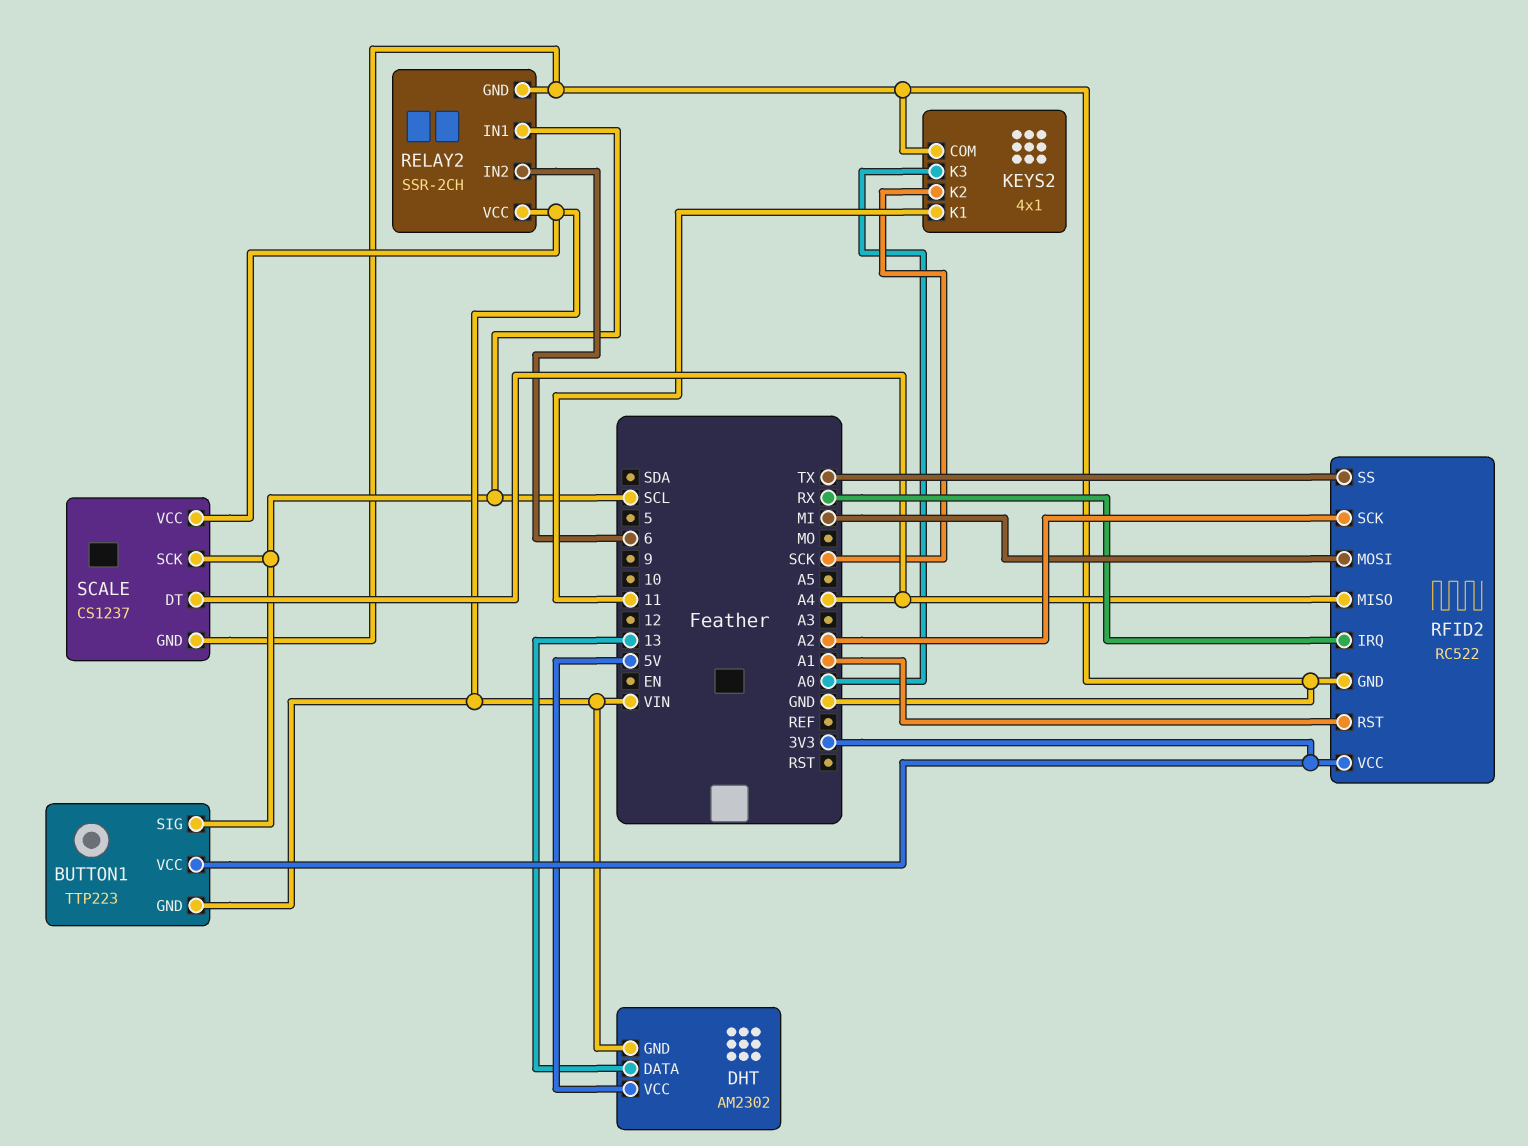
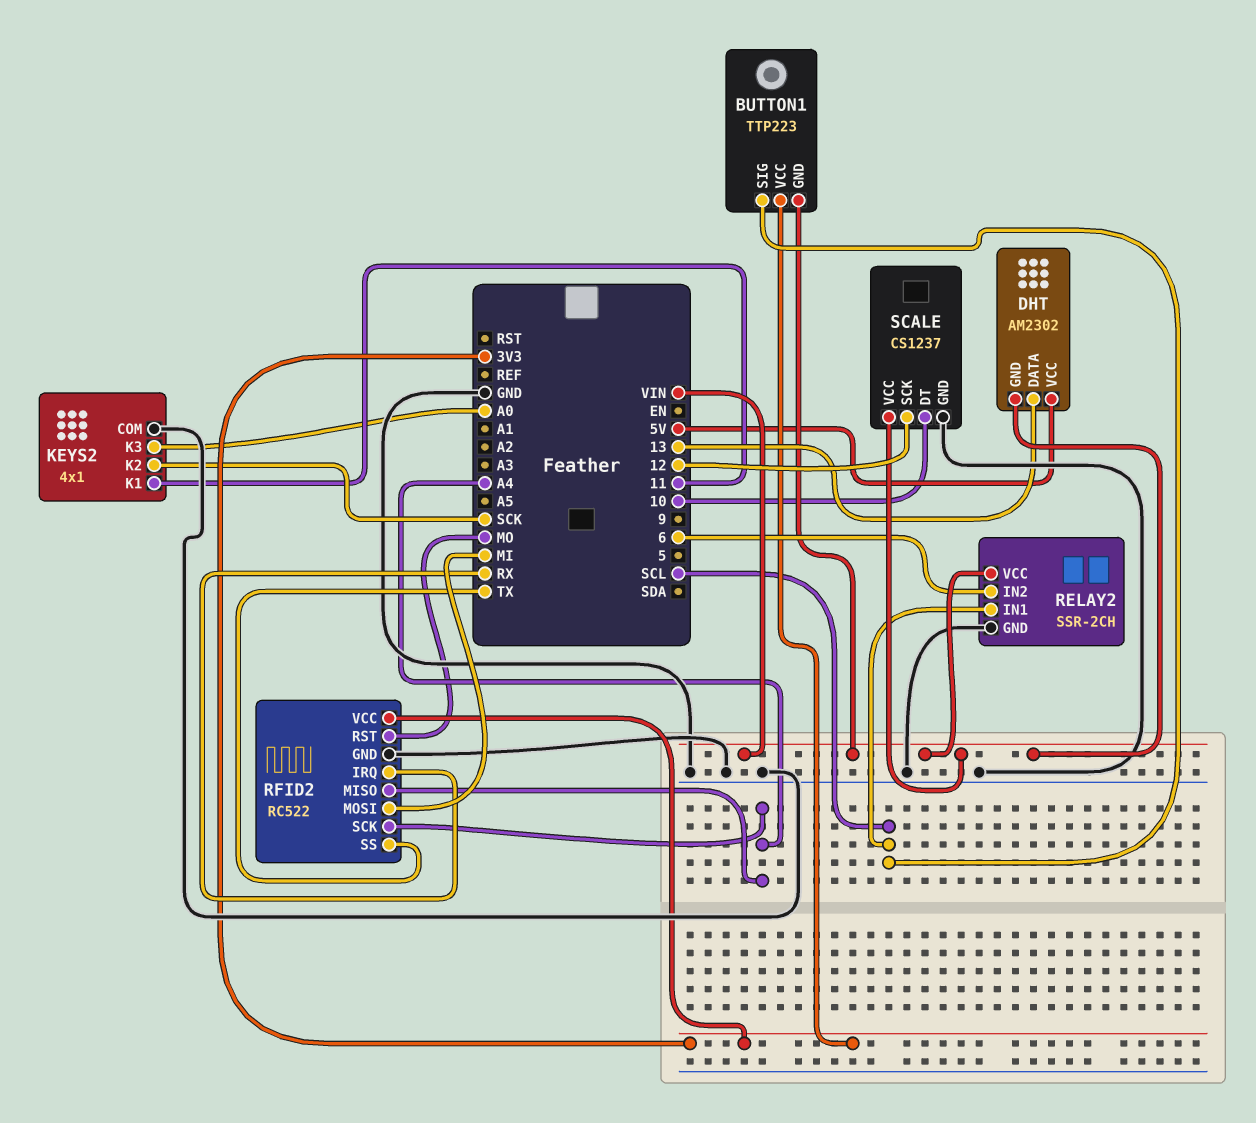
RFID2 pin RST: A1 -> MO
RFID2 pin SCK: A2 -> A4
SCALE pin DT: A4 -> 10
SCALE pin SCK: SCL -> 12

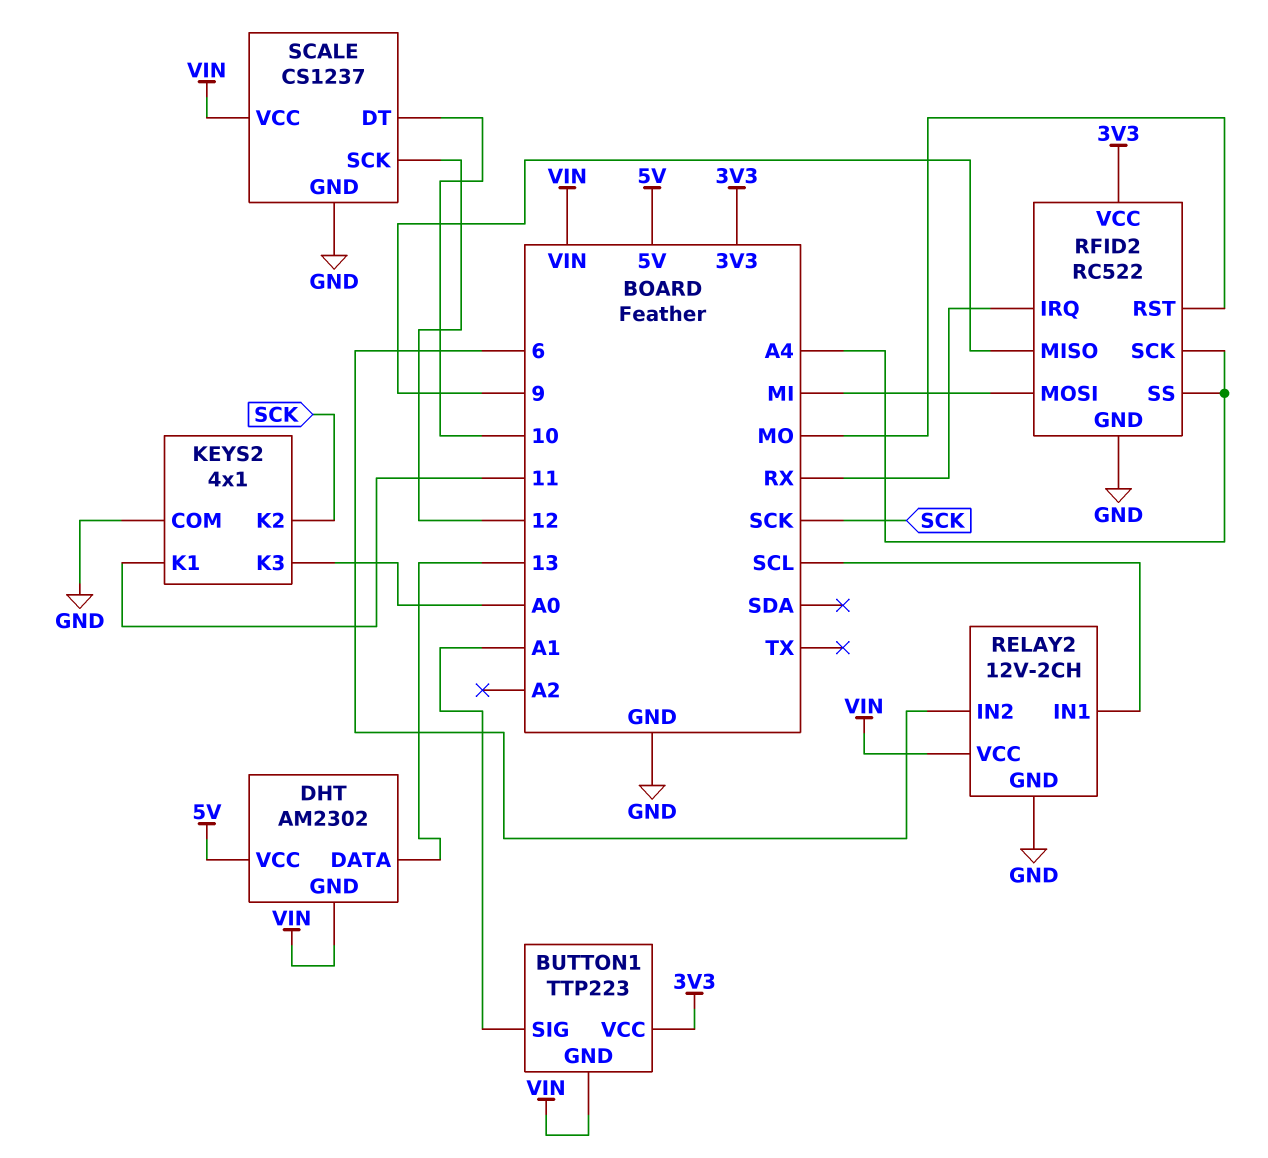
BUTTON1 pin SIG: SCL -> A1
RELAY2: SSR-2CH -> 12V-2CH
RFID2 pin MISO: A4 -> 9
RFID2 pin SS: TX -> A4

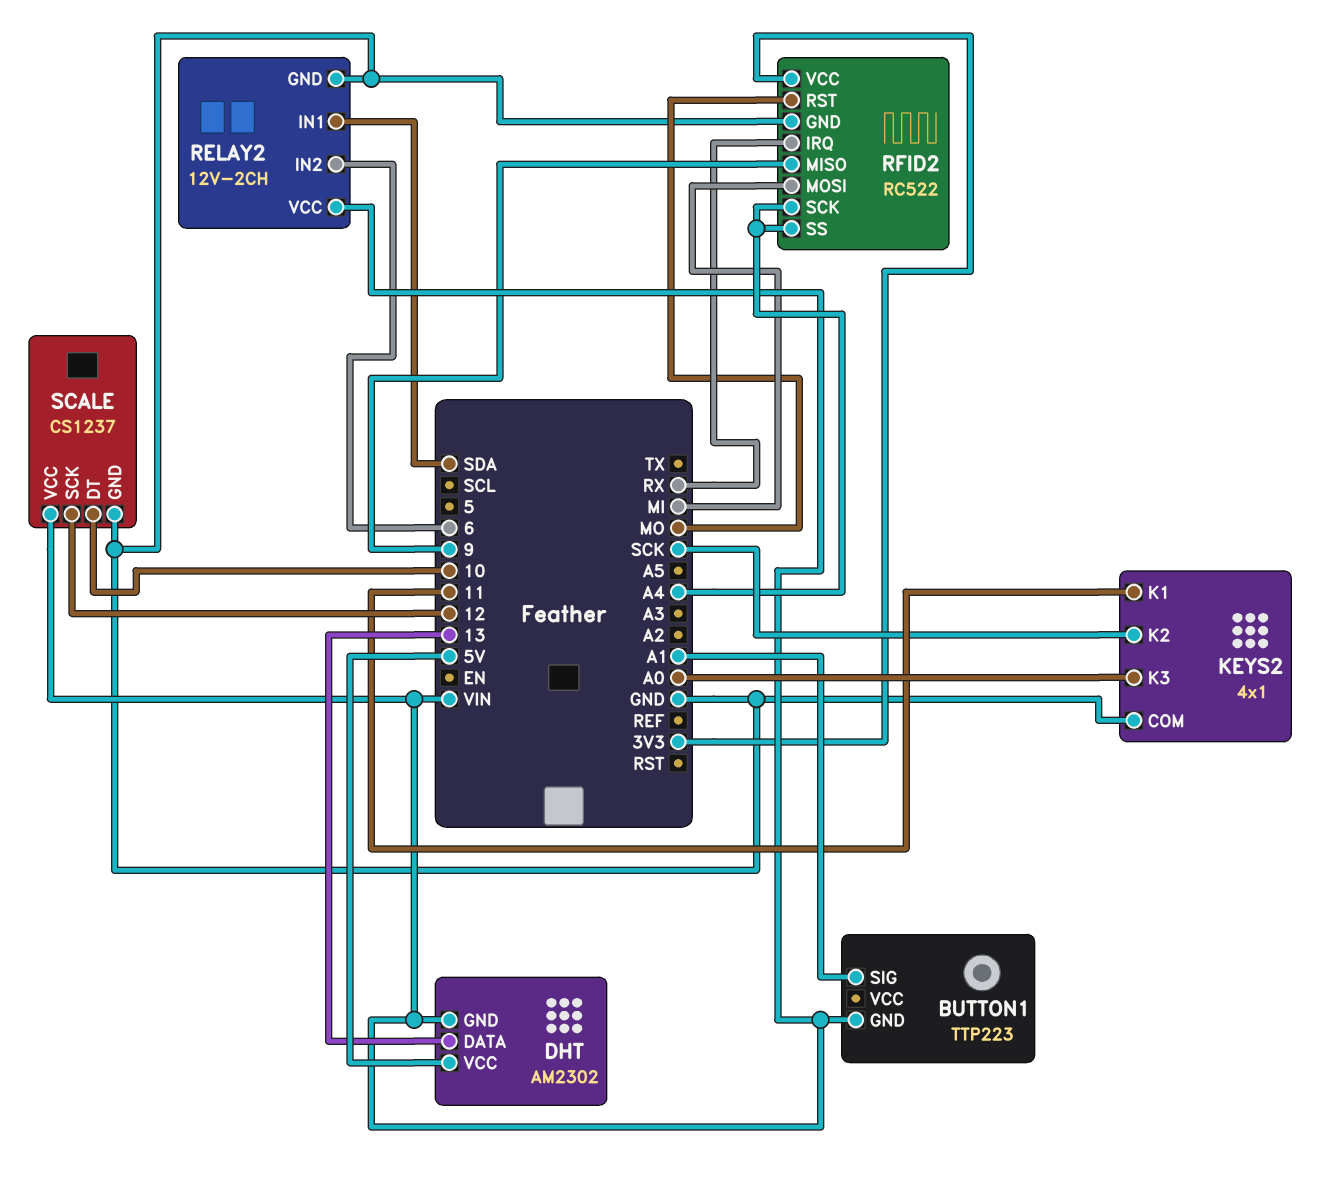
BUTTON1 pin VCC: 3V3 -> none
RELAY2 pin IN1: SCL -> SDA

